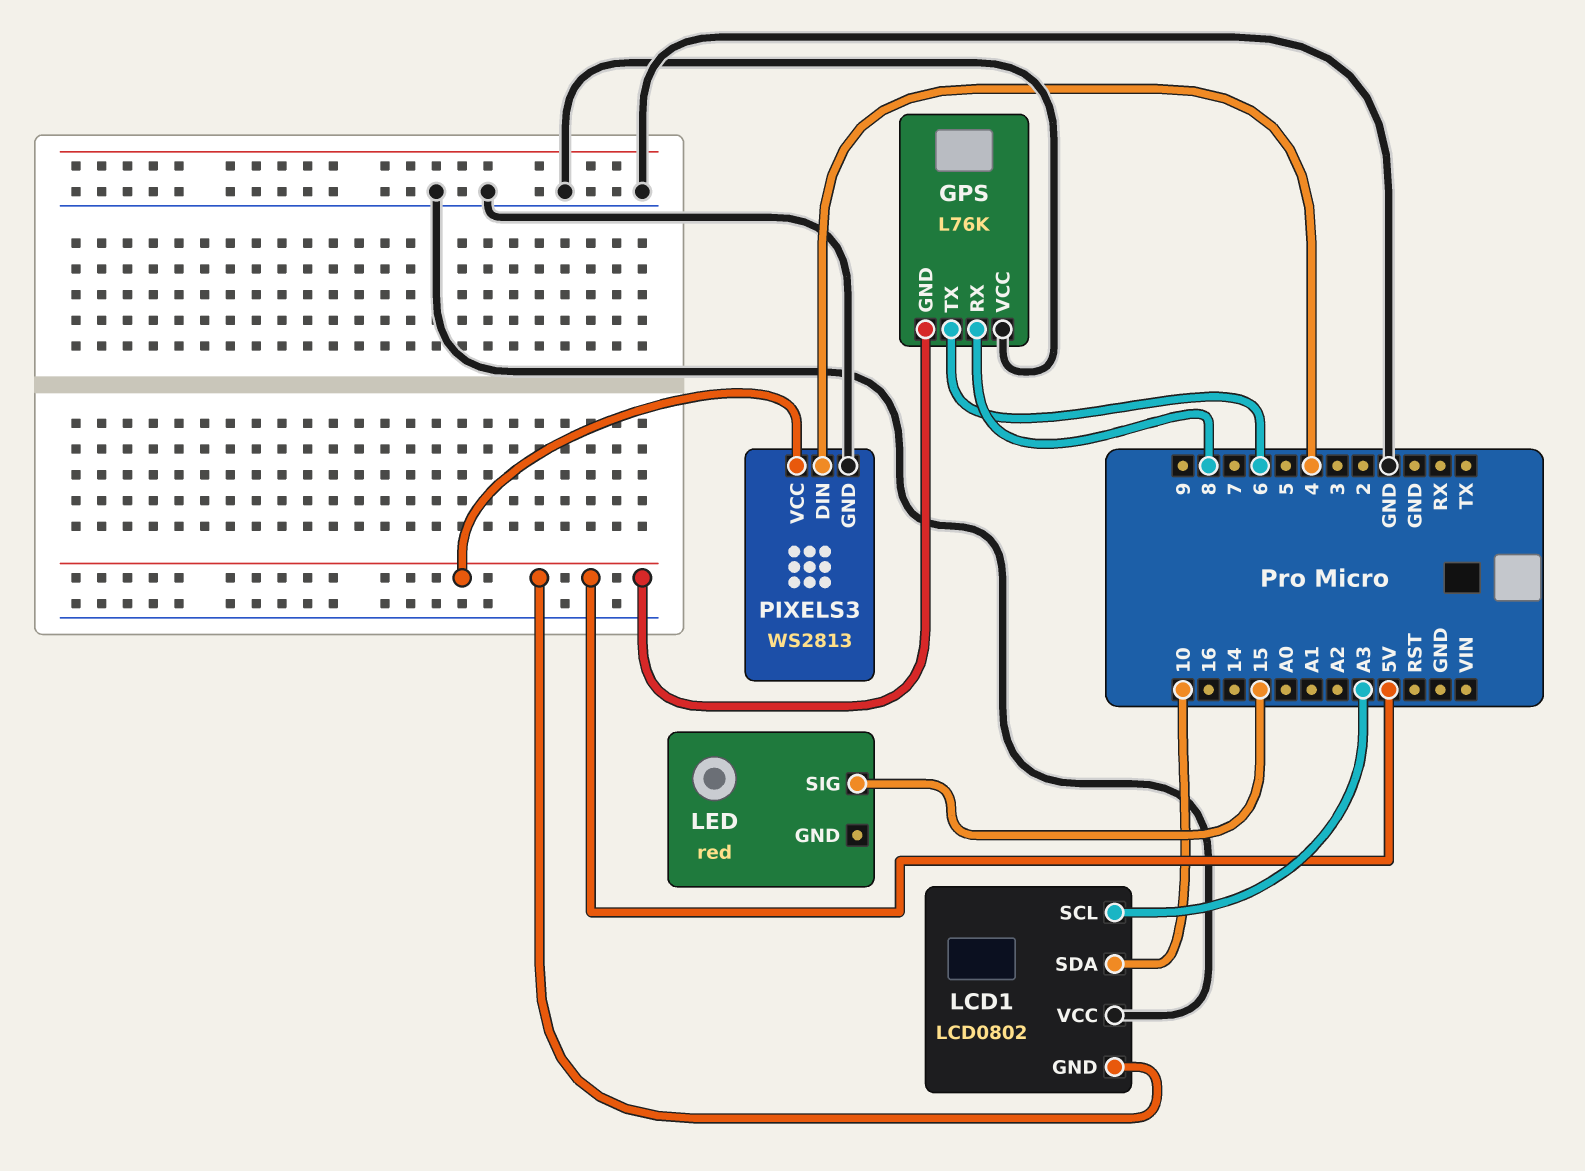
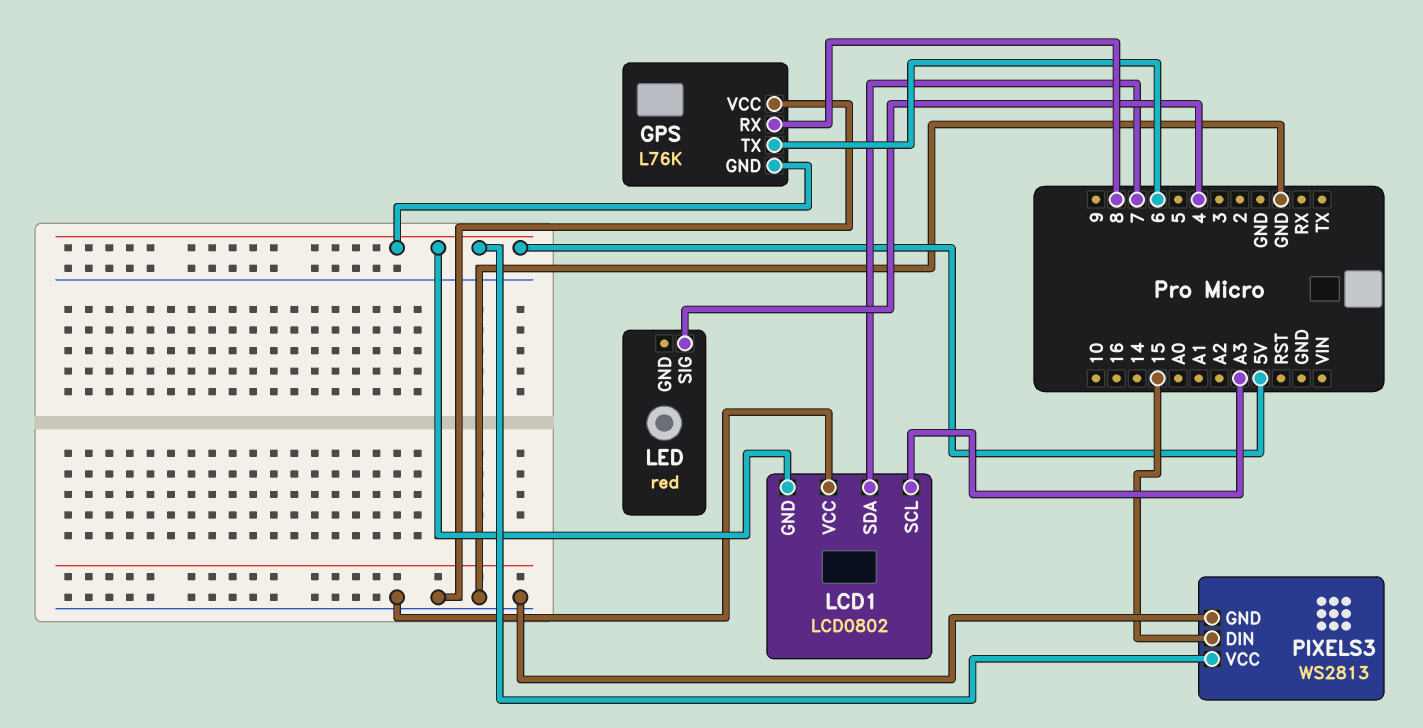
LCD1 pin SDA: 10 -> 7
LED pin SIG: 15 -> 4
PIXELS3 pin DIN: 4 -> 15

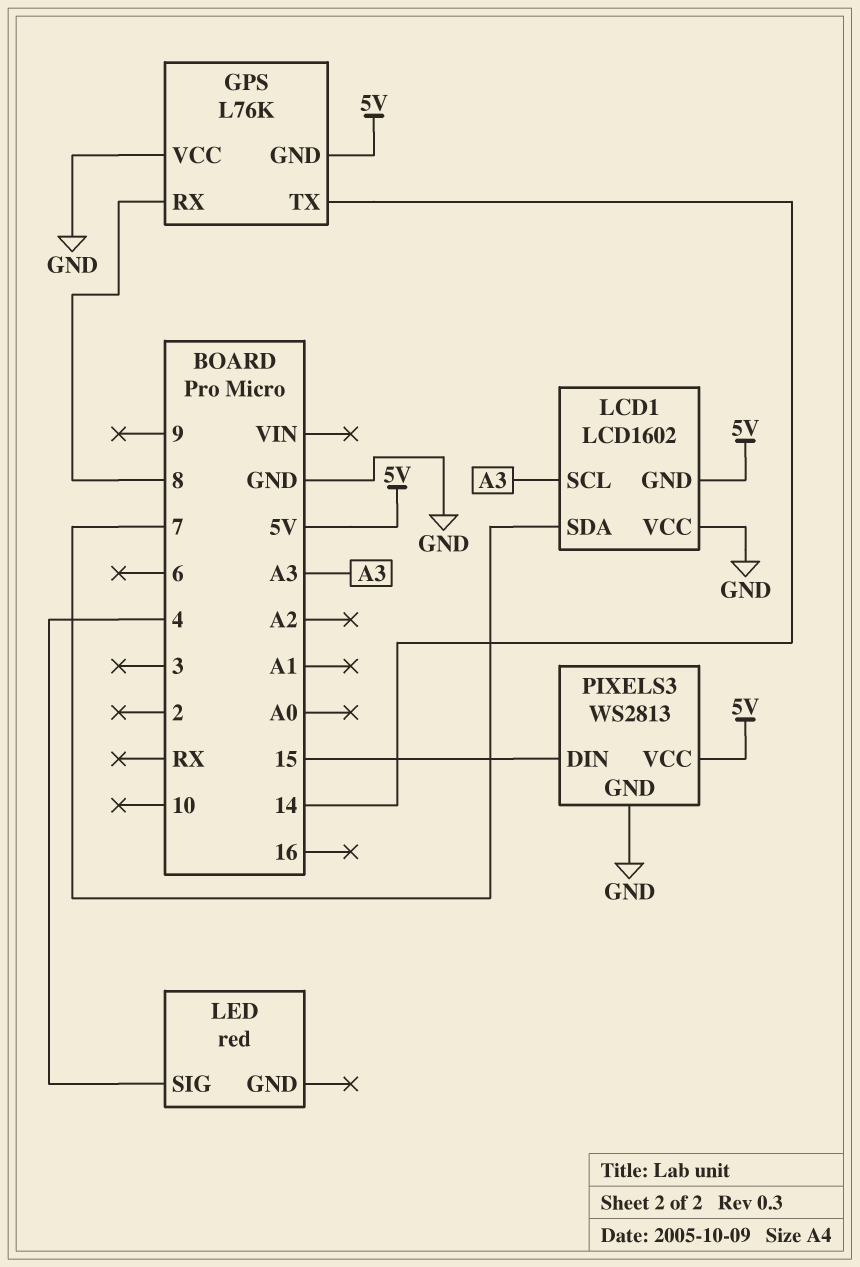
GPS pin TX: 6 -> 14
LCD1: LCD0802 -> LCD1602

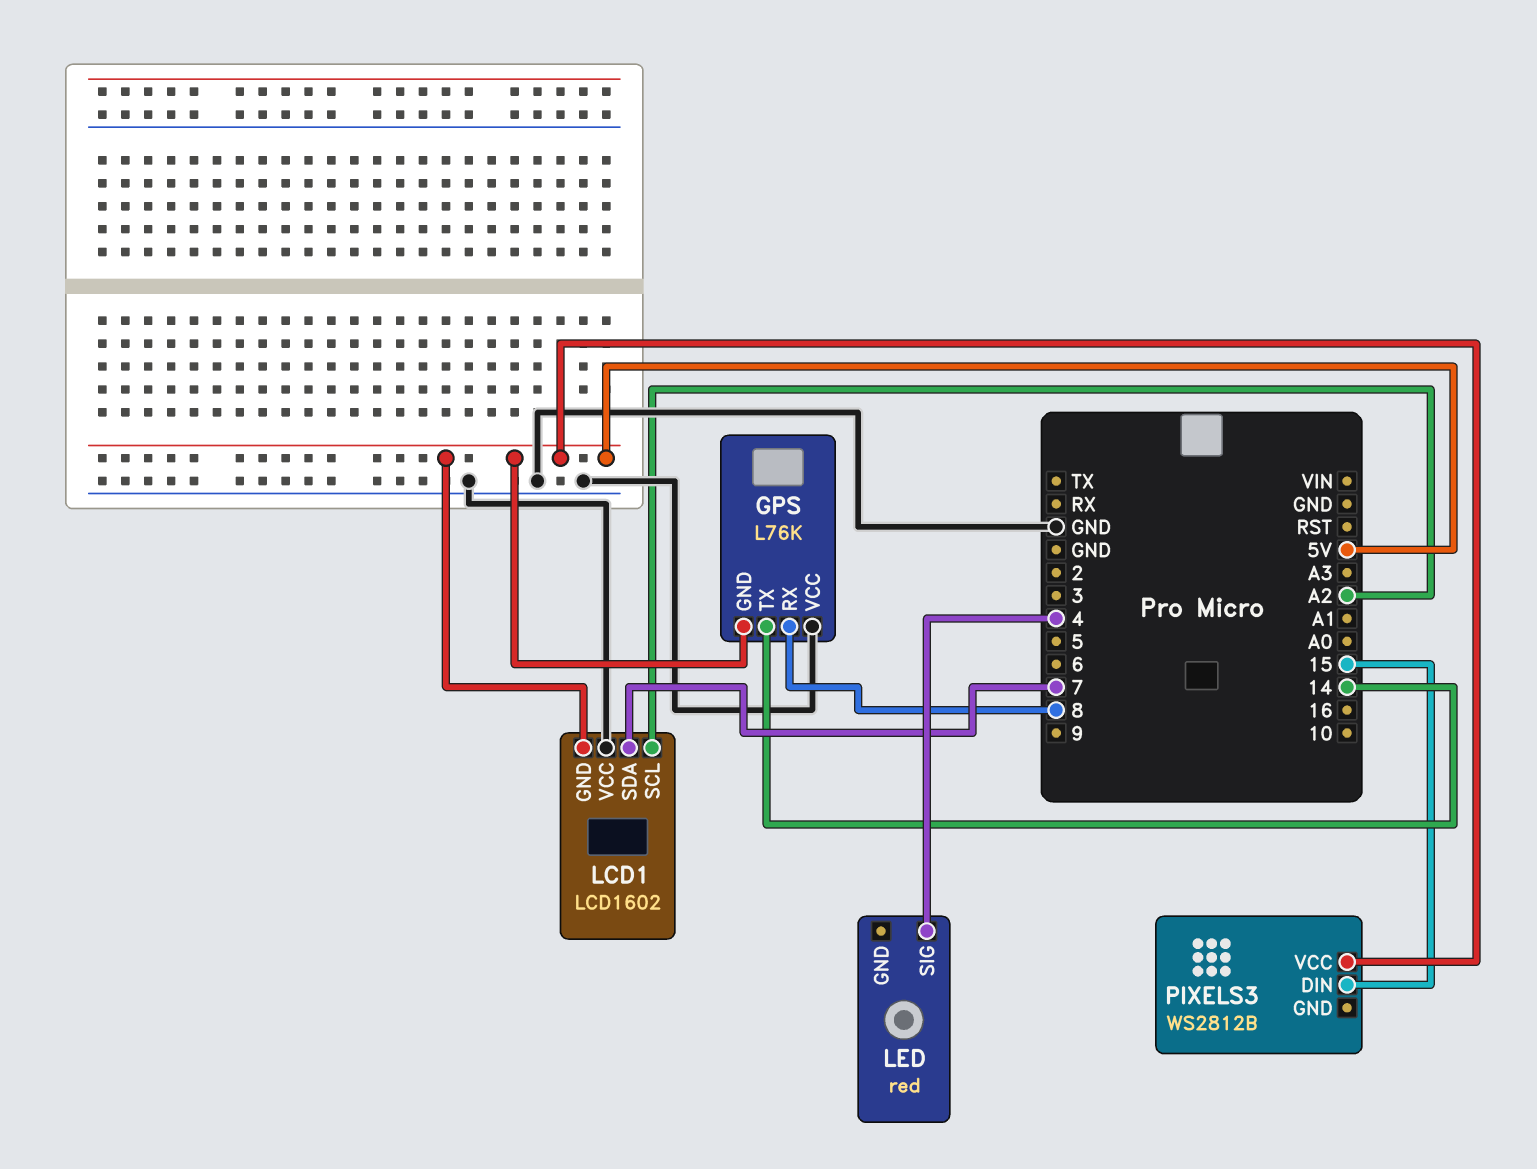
LCD1 pin SCL: A3 -> A2
PIXELS3: WS2813 -> WS2812B
PIXELS3 pin GND: GND -> none

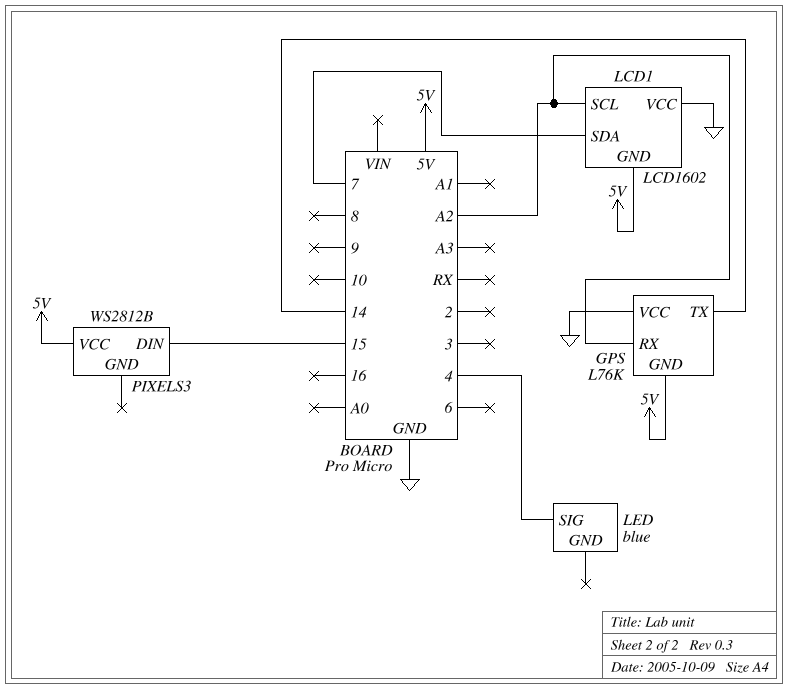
GPS pin RX: 8 -> A2
LED: red -> blue

